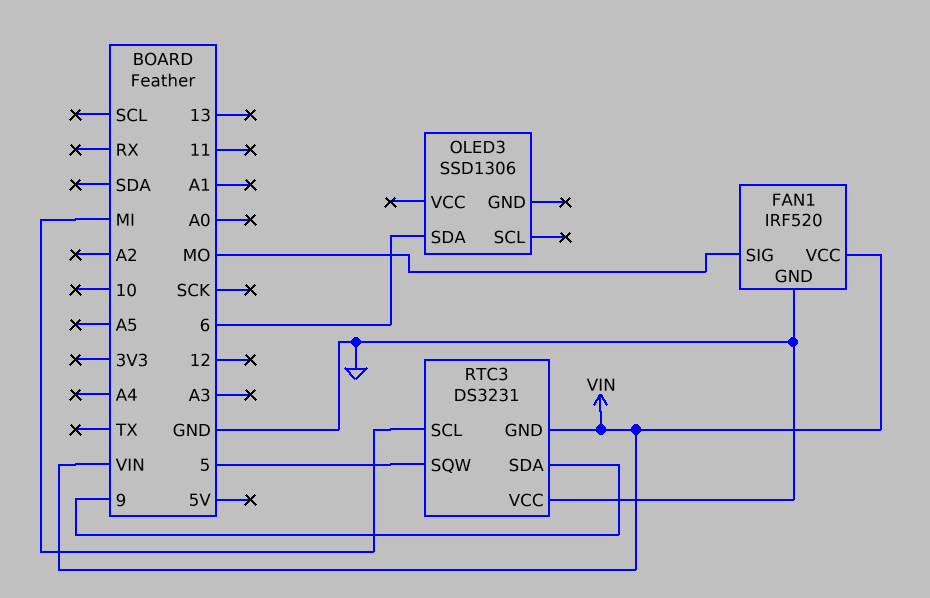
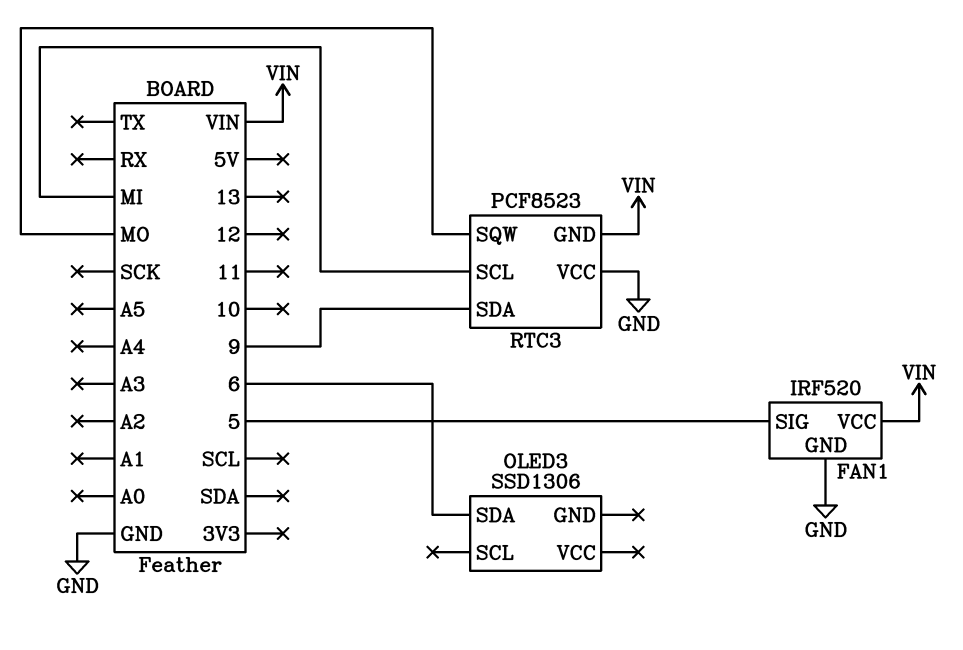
FAN1 pin SIG: MO -> 5
RTC3: DS3231 -> PCF8523
RTC3 pin SQW: 5 -> MO

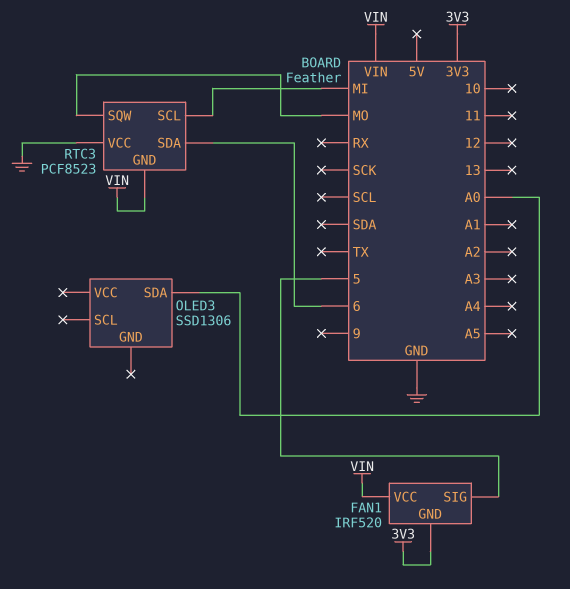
FAN1 pin GND: GND -> 3V3
OLED3 pin SDA: 6 -> A0
RTC3 pin SDA: 9 -> 6

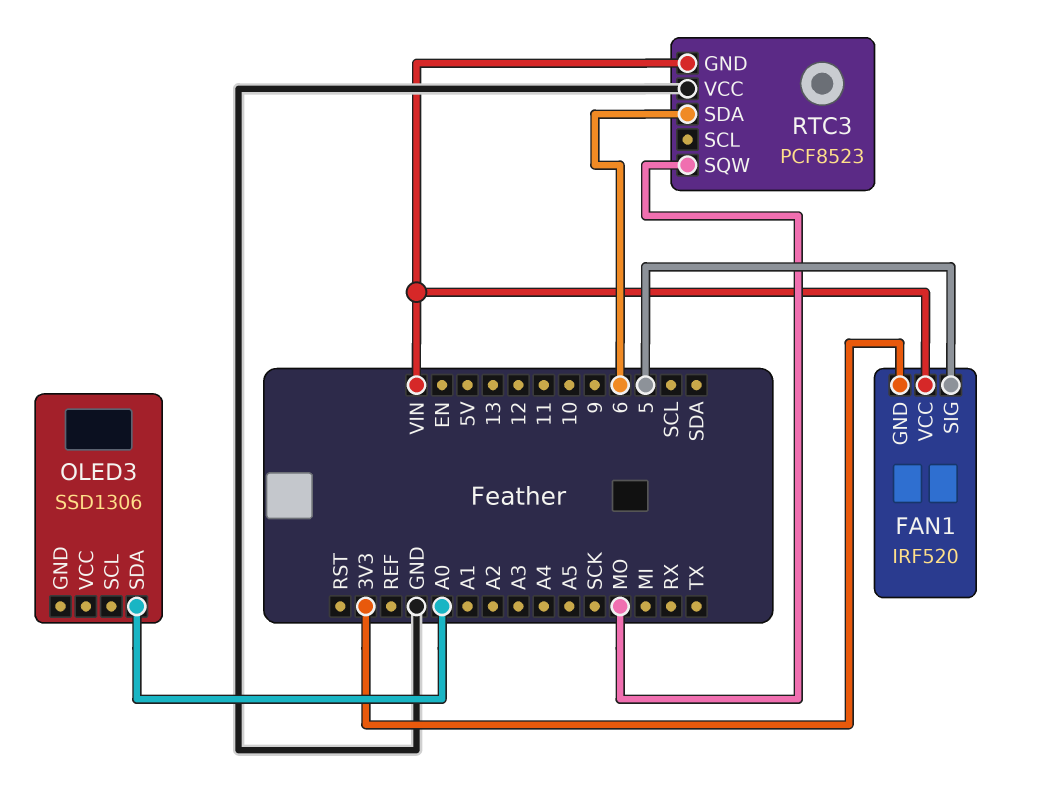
RTC3 pin SCL: MI -> none

